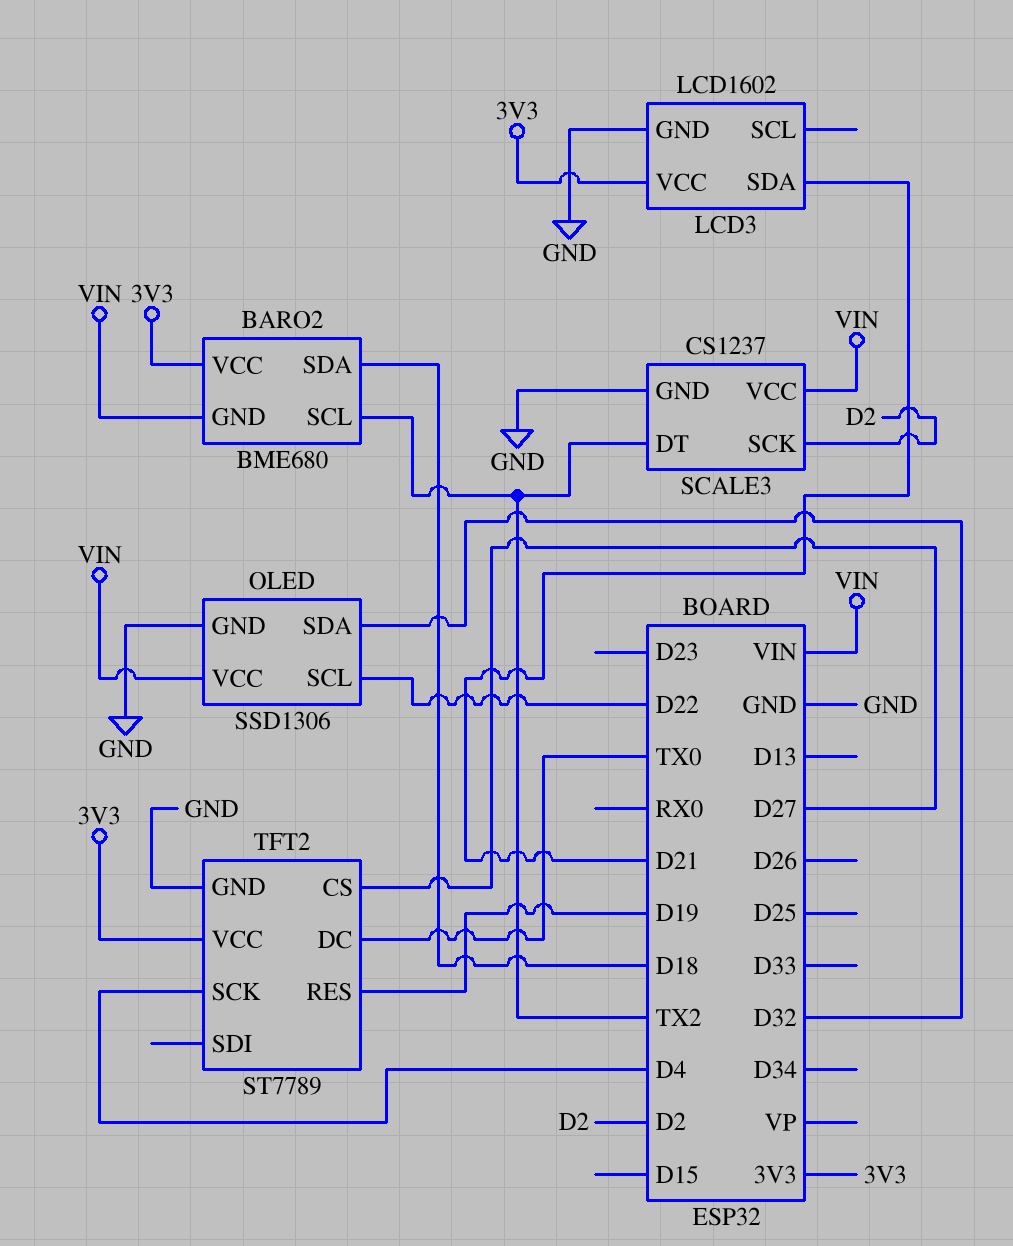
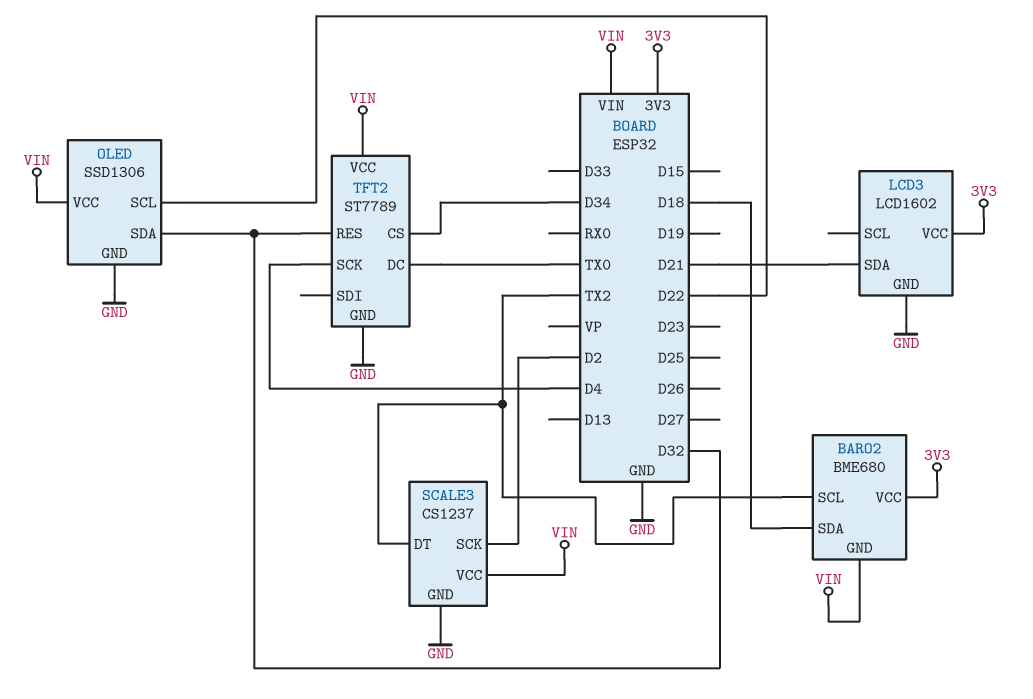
TFT2 pin CS: D27 -> D34
TFT2 pin RES: D19 -> D32
TFT2 pin VCC: 3V3 -> VIN

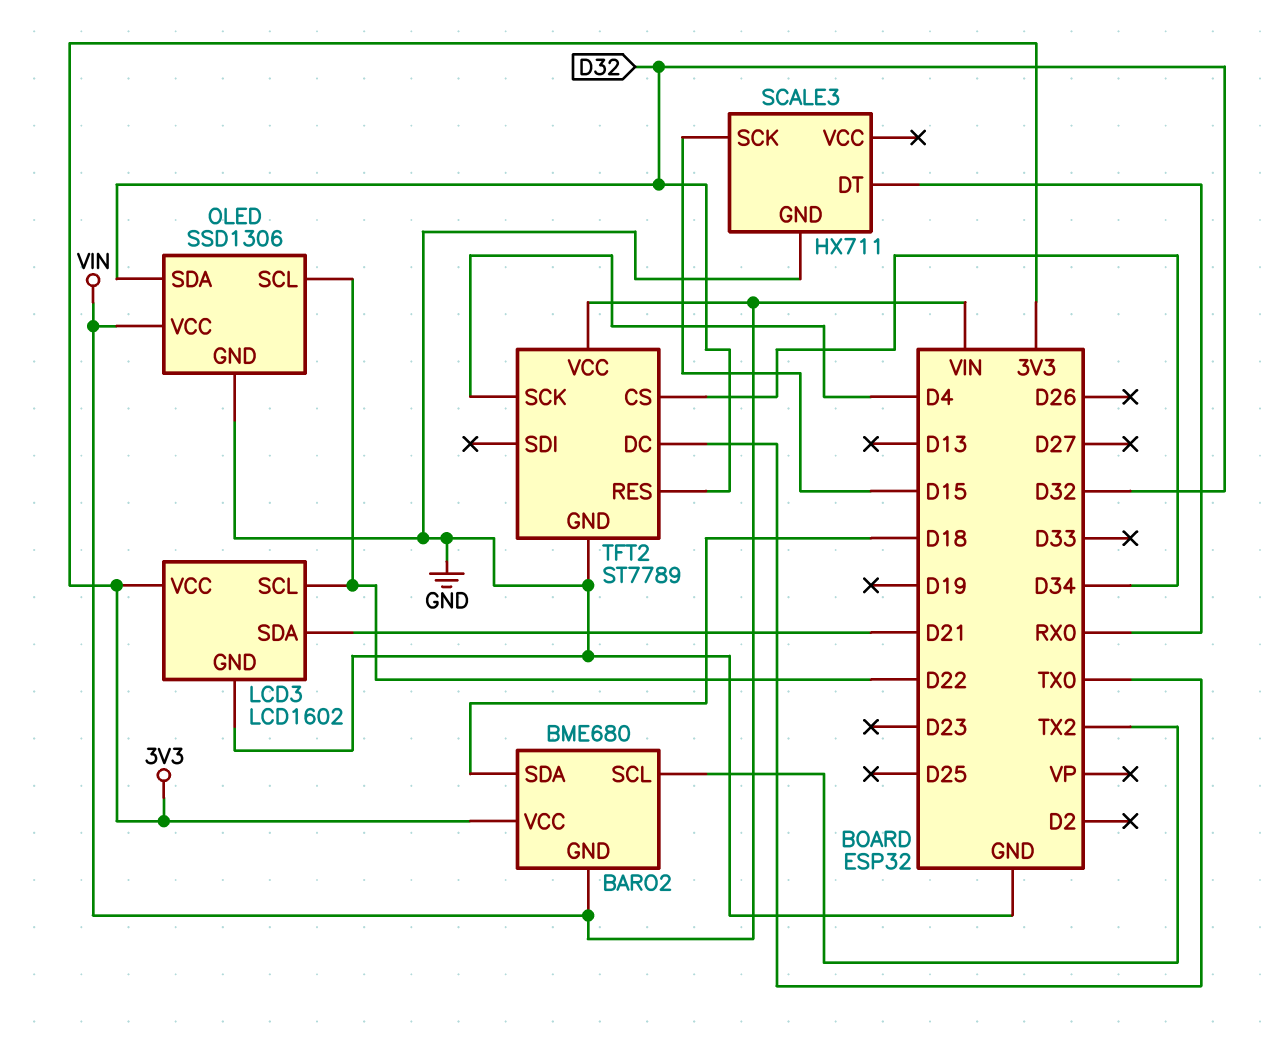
LCD3 pin SCL: none -> D22
SCALE3: CS1237 -> HX711
SCALE3 pin DT: TX2 -> RX0
SCALE3 pin SCK: D2 -> D15
SCALE3 pin VCC: VIN -> none

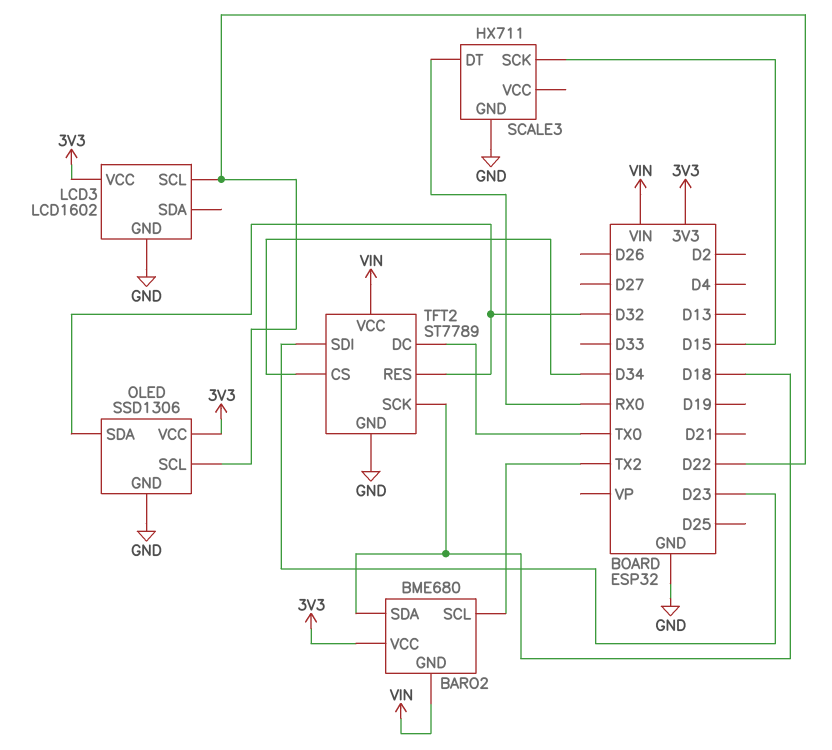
LCD3 pin SDA: D21 -> none
OLED pin VCC: VIN -> 3V3
TFT2 pin SCK: D4 -> D18
TFT2 pin SDI: none -> D23

